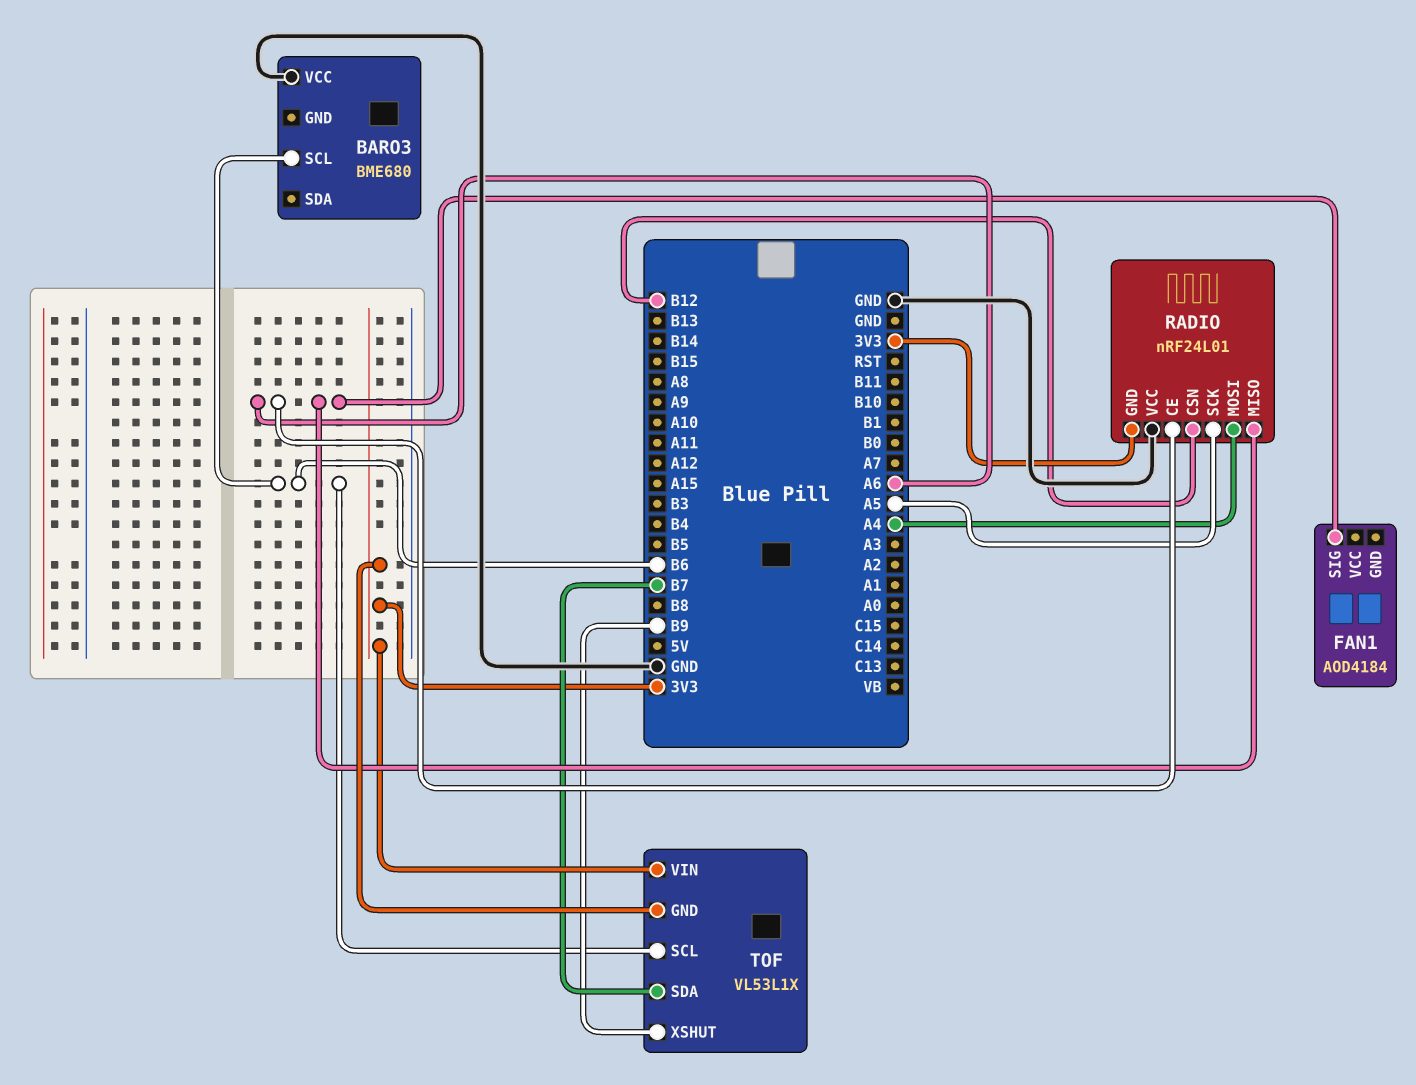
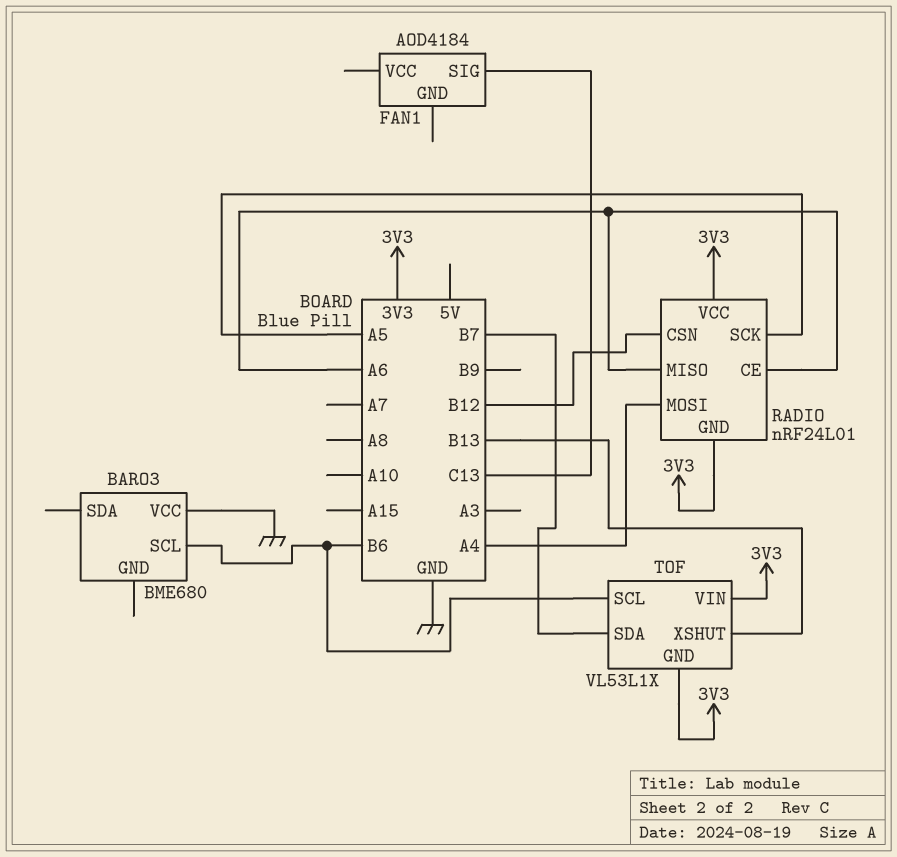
FAN1 pin SIG: A6 -> C13
RADIO pin VCC: GND -> 3V3
TOF pin XSHUT: B9 -> B13

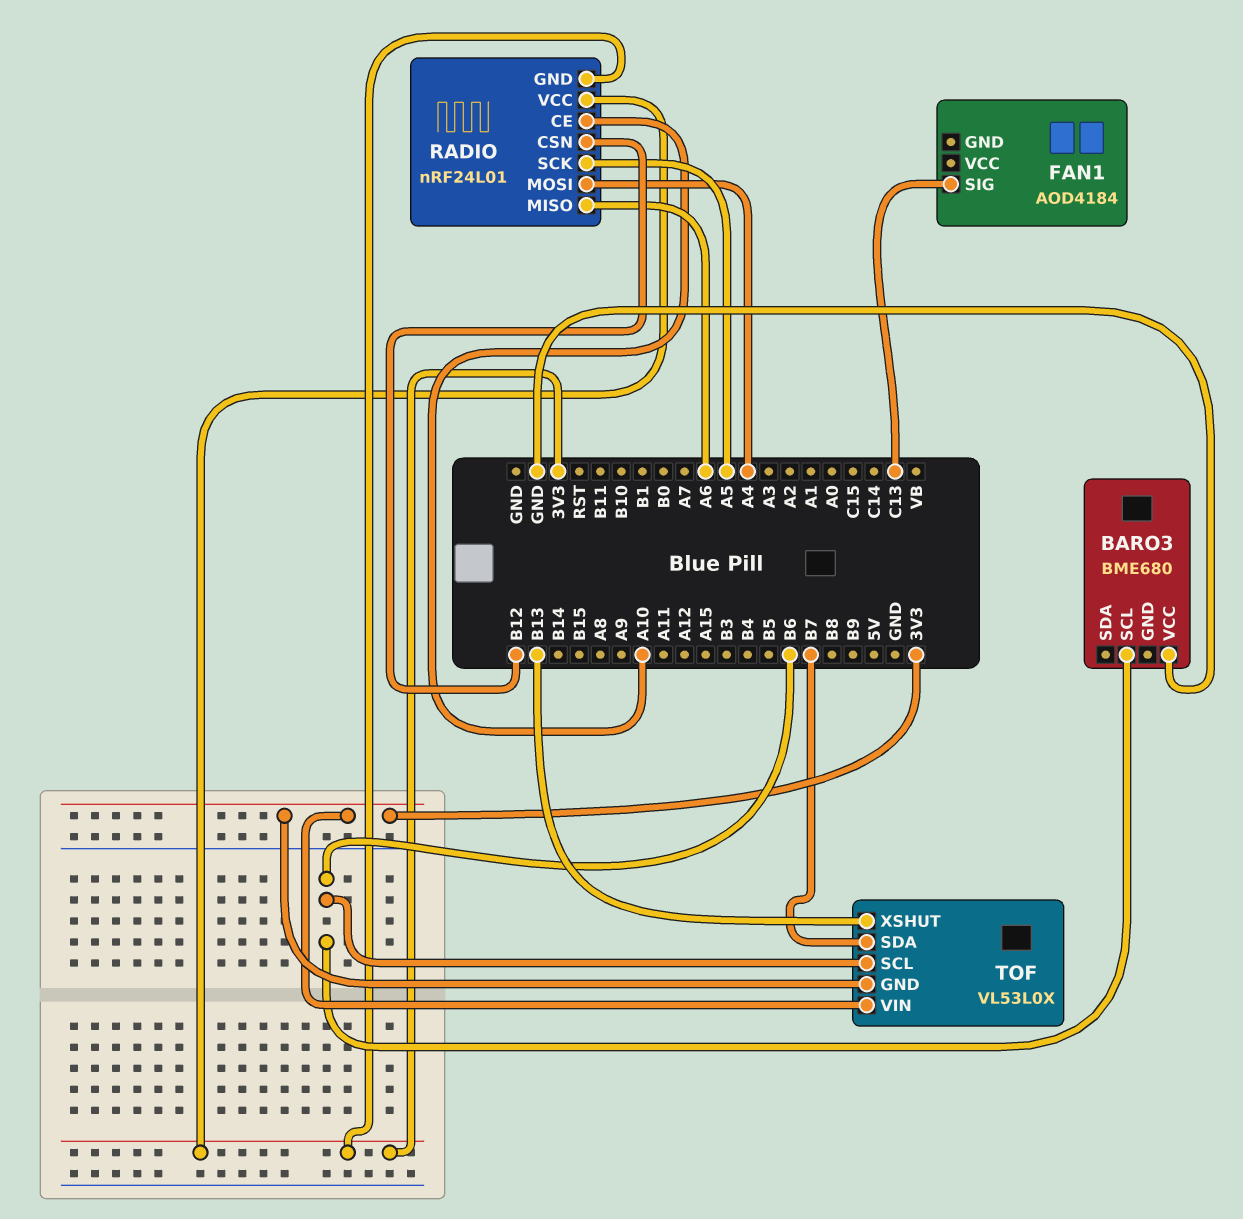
RADIO pin CE: A6 -> A10
TOF: VL53L1X -> VL53L0X

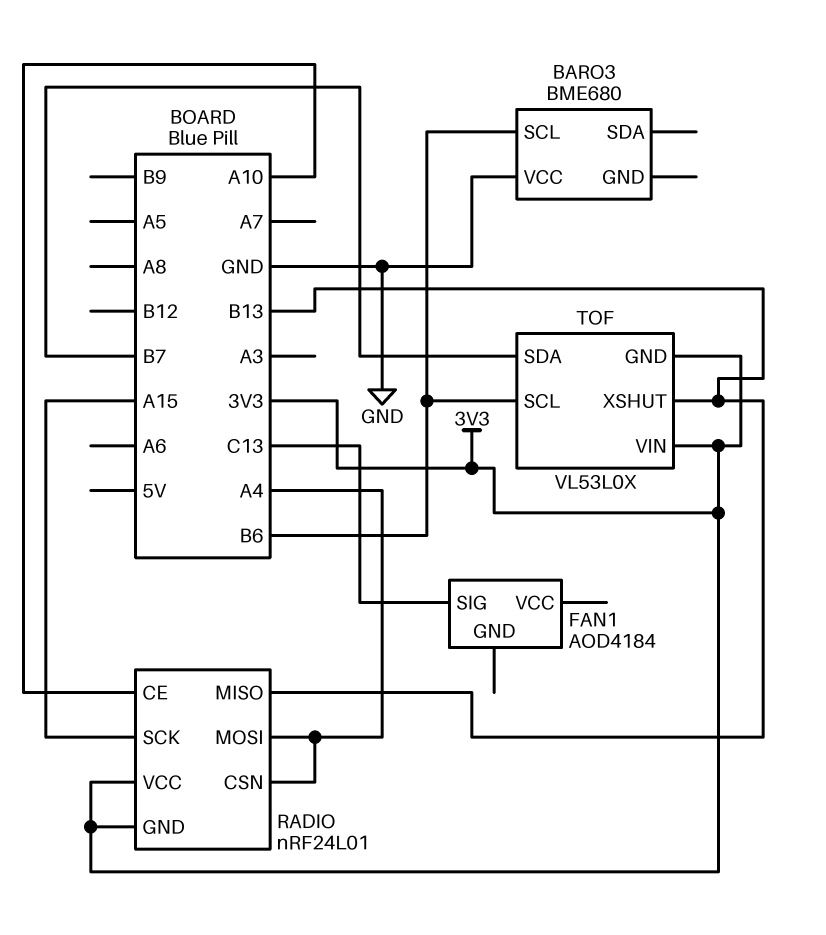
RADIO pin CSN: B12 -> A4
RADIO pin MISO: A6 -> B13
RADIO pin SCK: A5 -> A15

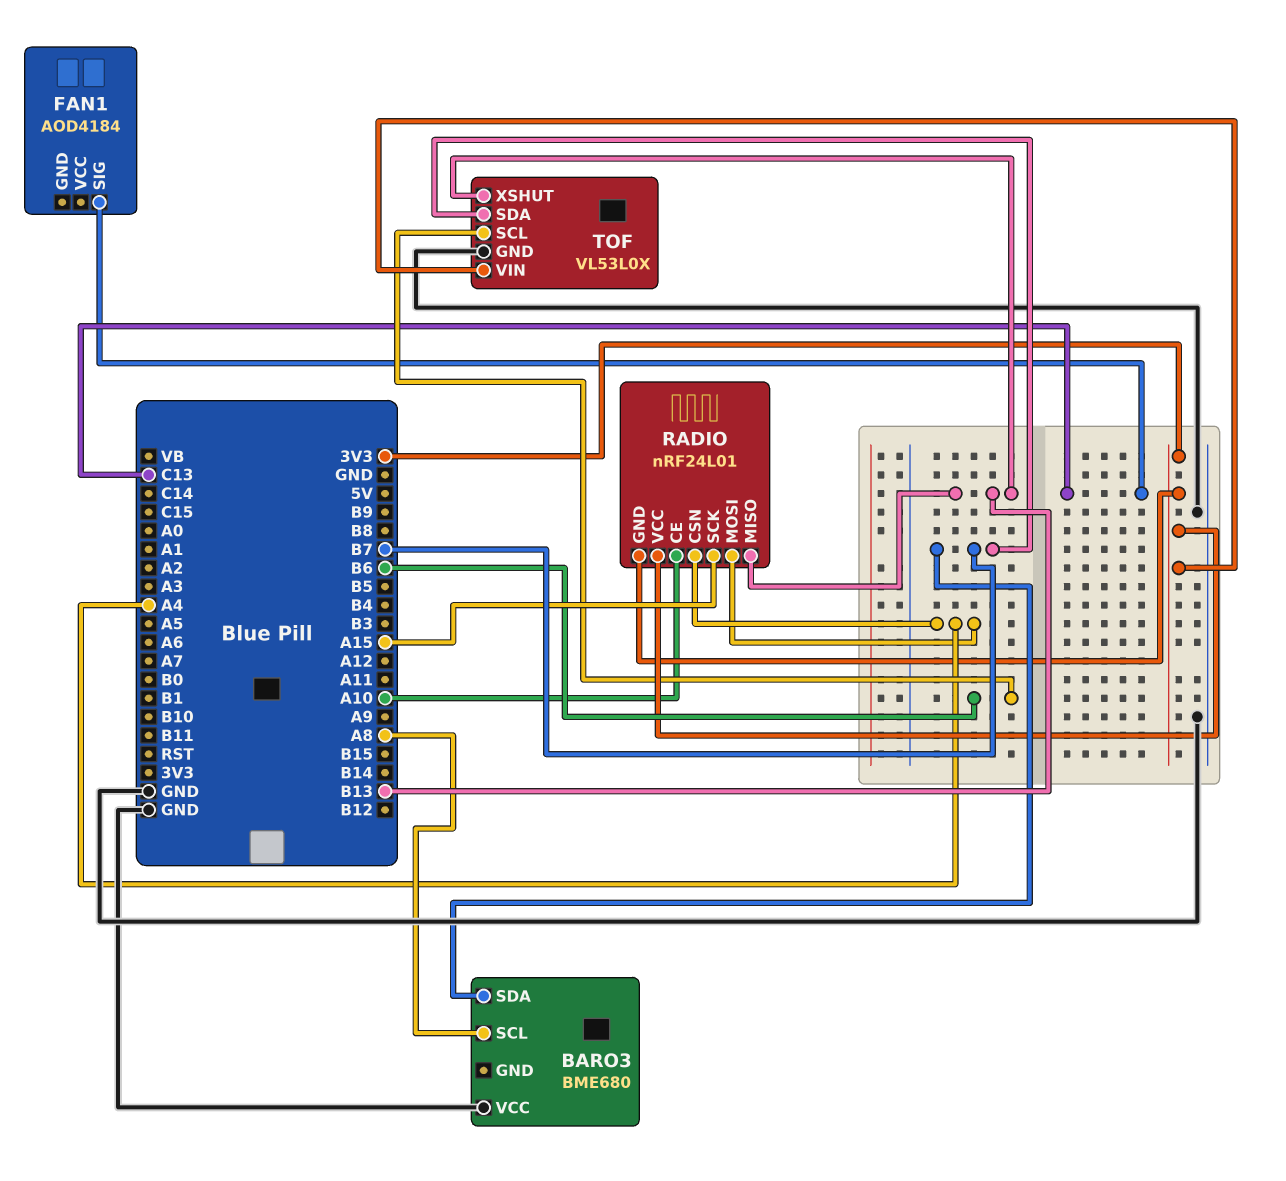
BARO3 pin SCL: B6 -> A8
BARO3 pin SDA: none -> B7
TOF pin GND: 3V3 -> GND

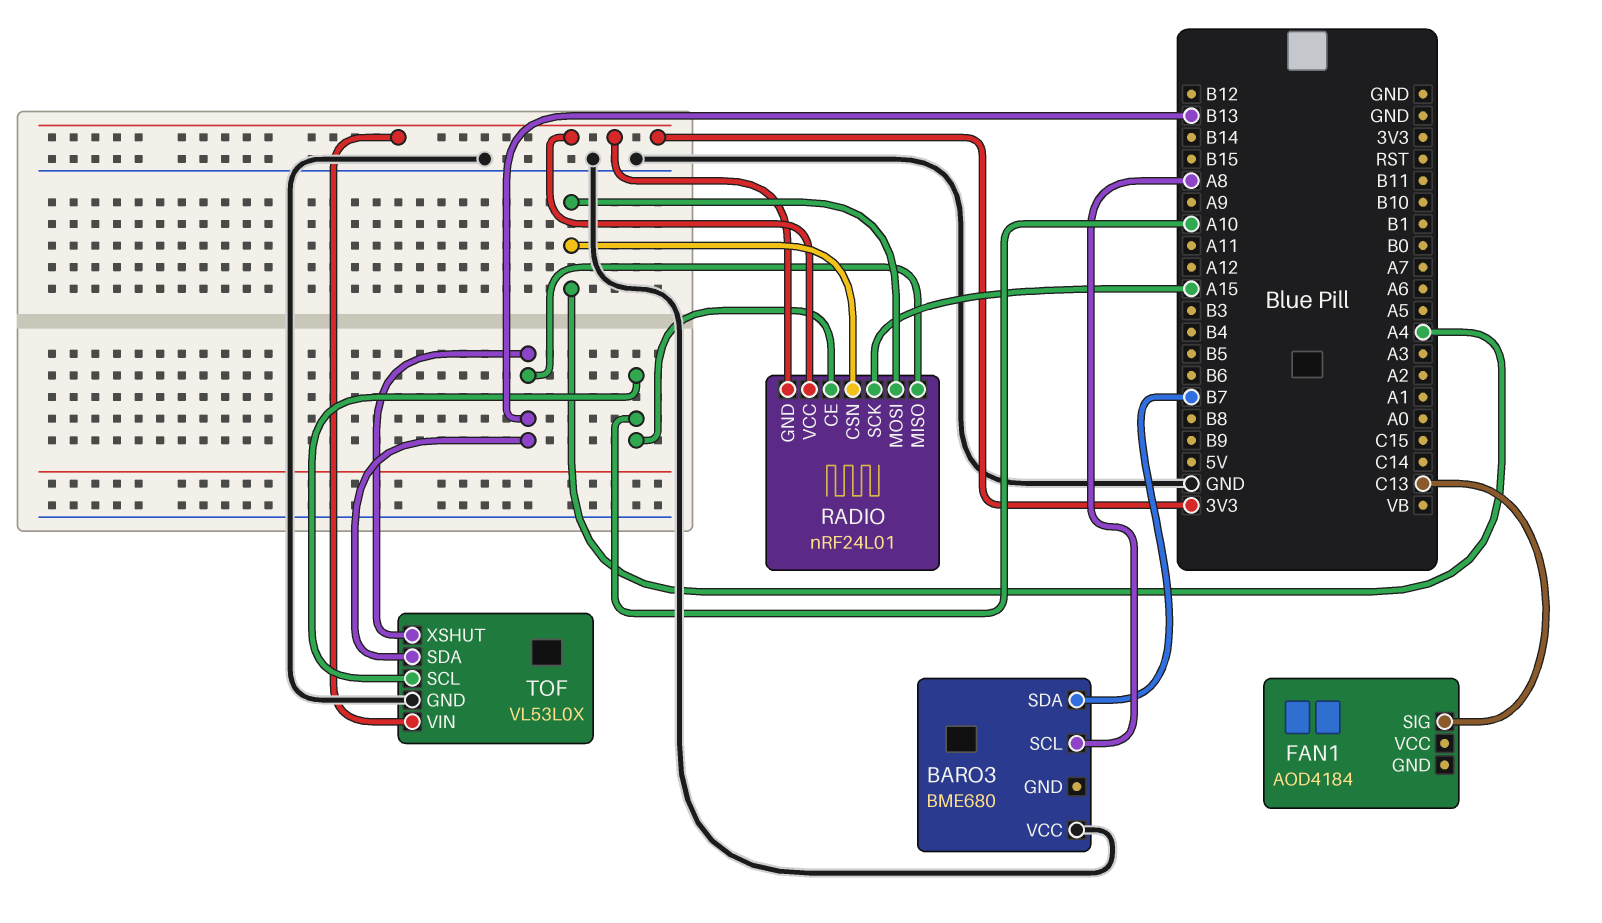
TOF pin SCL: B6 -> A10
TOF pin SDA: B7 -> B13

